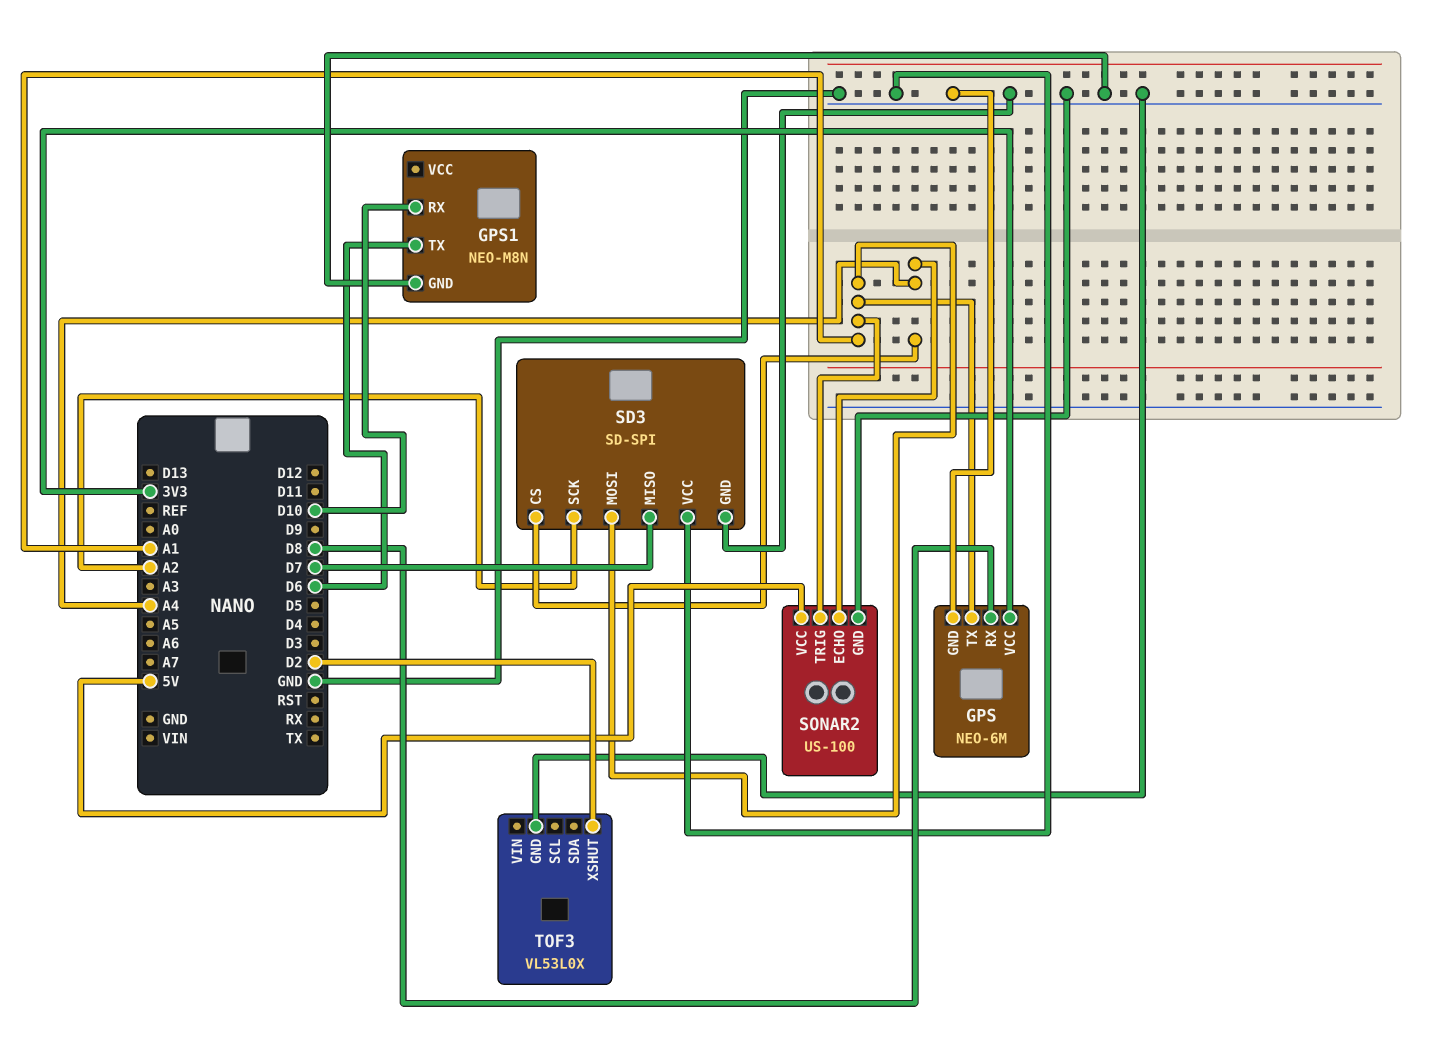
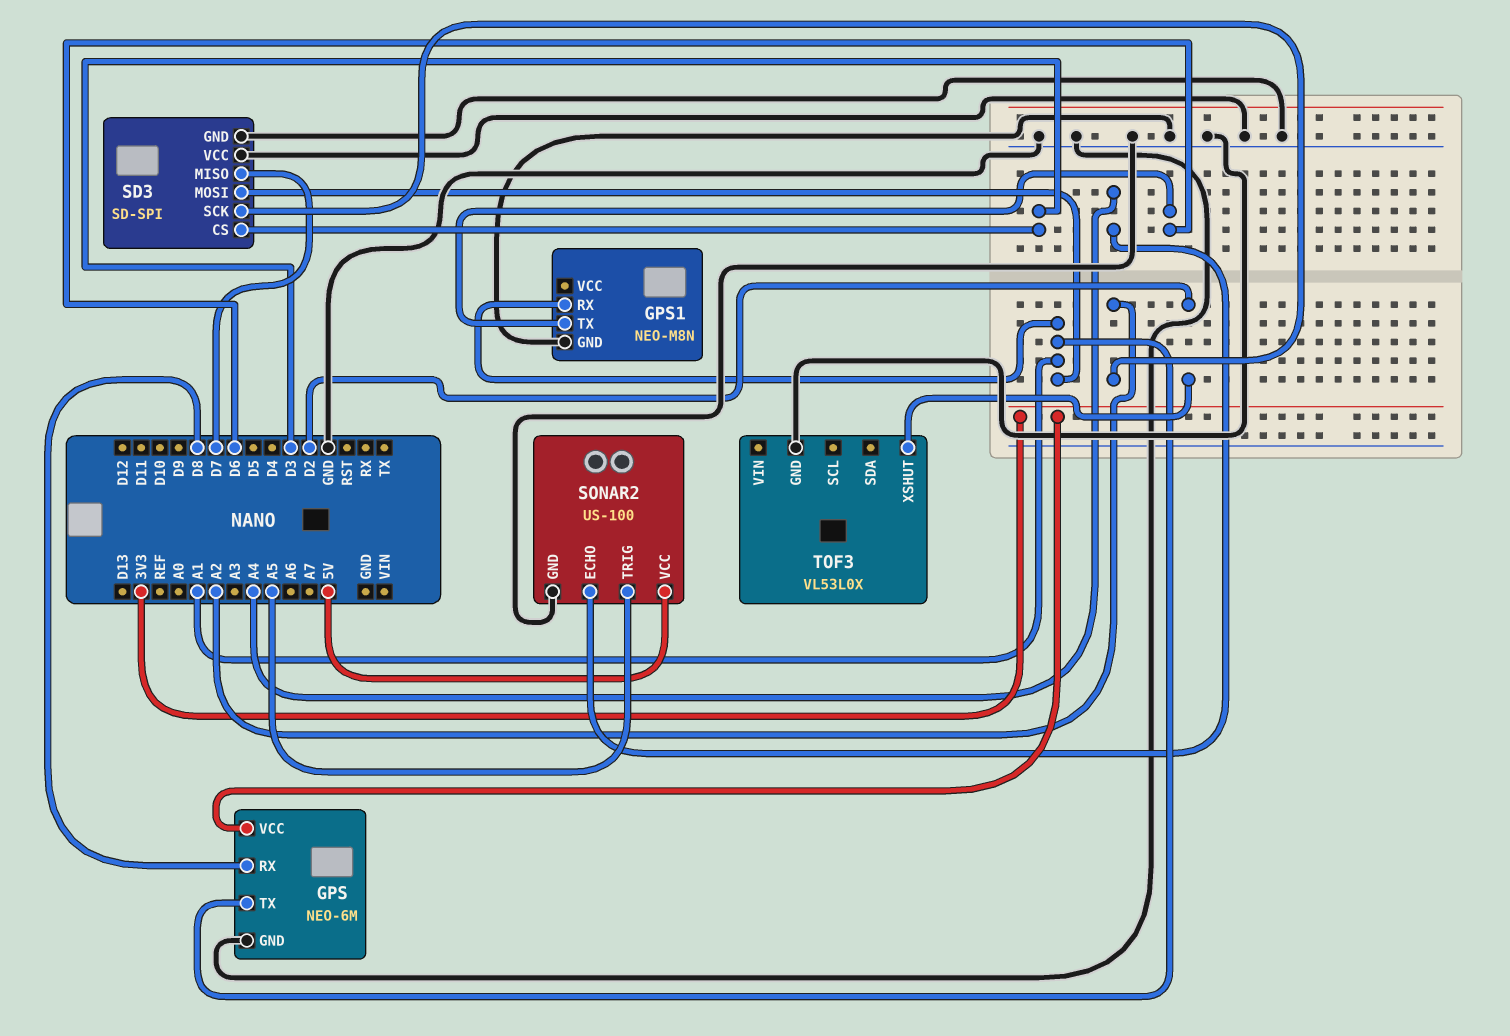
GPS1 pin RX: D10 -> A1
SD3 pin CS: A4 -> D3
SONAR2 pin TRIG: A1 -> A5

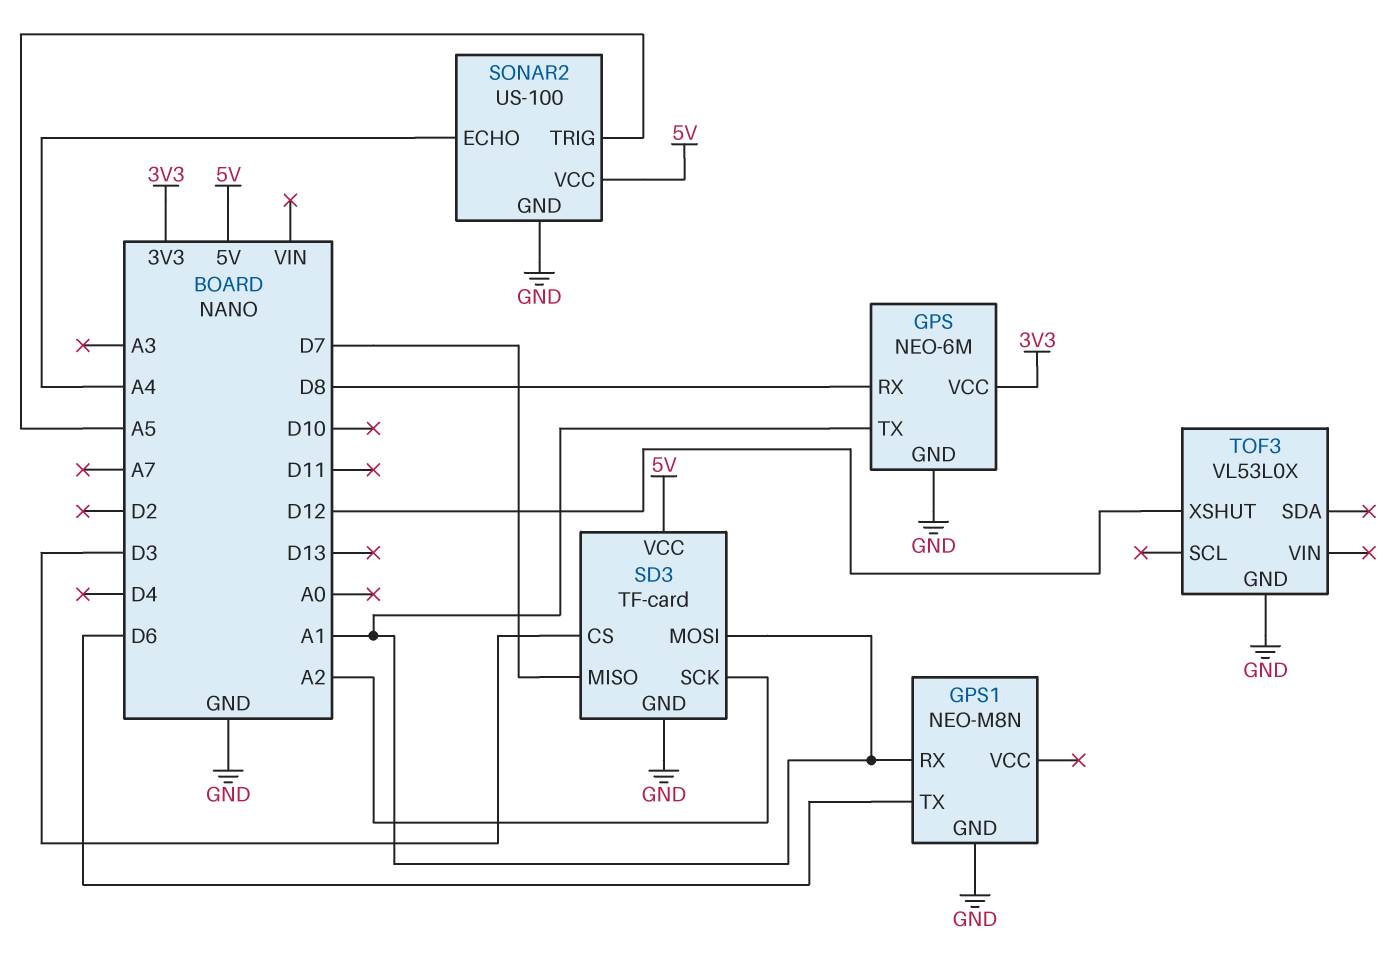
SD3: SD-SPI -> TF-card
SD3 pin VCC: GND -> 5V
TOF3 pin XSHUT: D2 -> D12

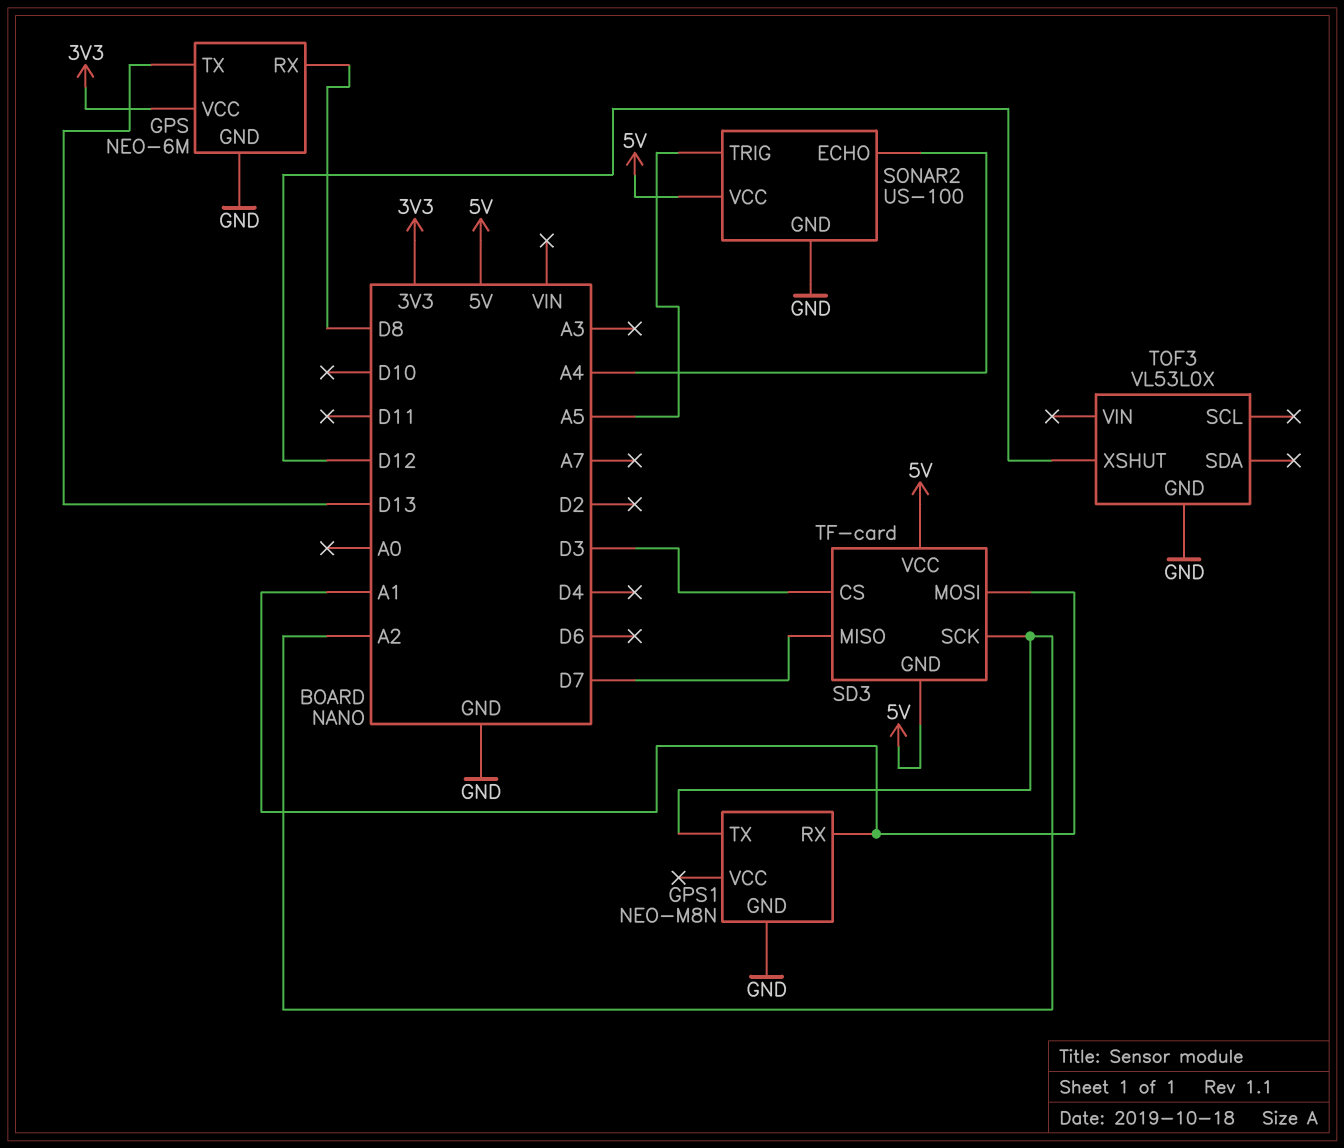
GPS pin TX: A1 -> D13
GPS1 pin TX: D6 -> A2
SD3 pin GND: GND -> 5V

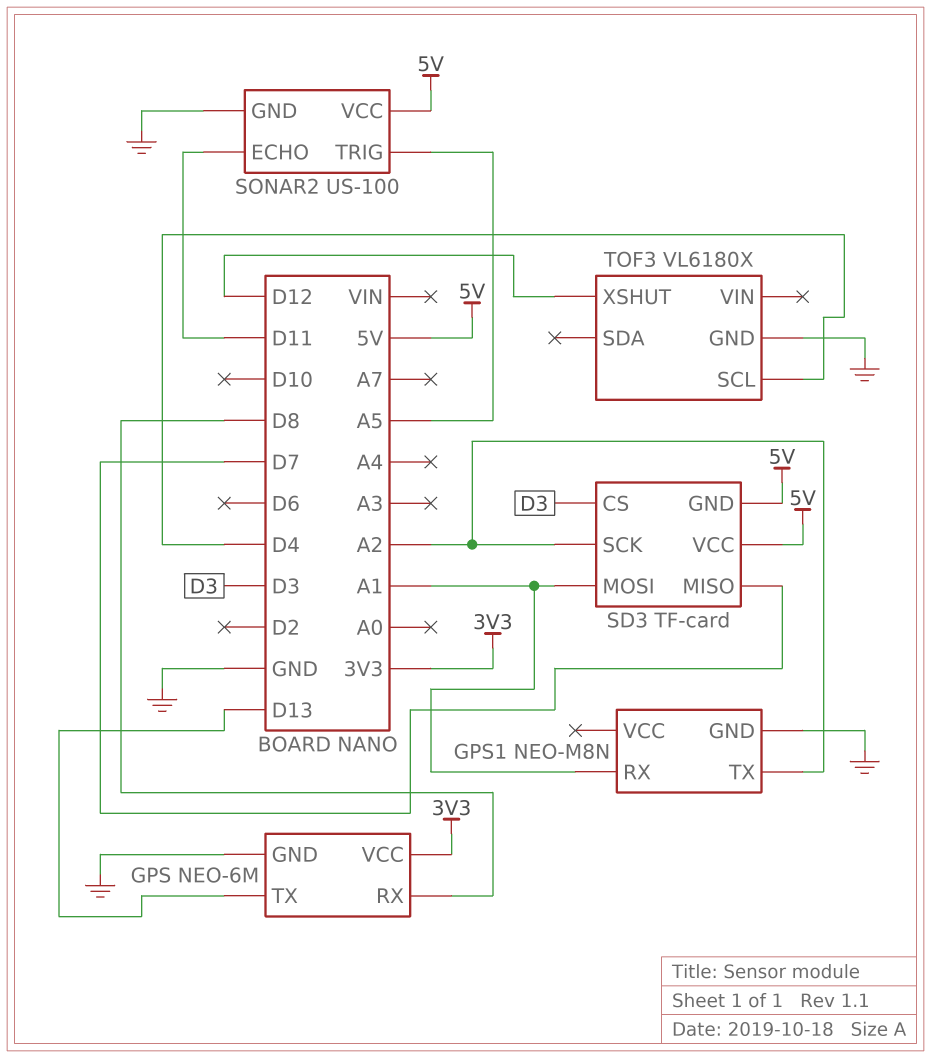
SONAR2 pin ECHO: A4 -> D11
TOF3: VL53L0X -> VL6180X
TOF3 pin SCL: none -> D4

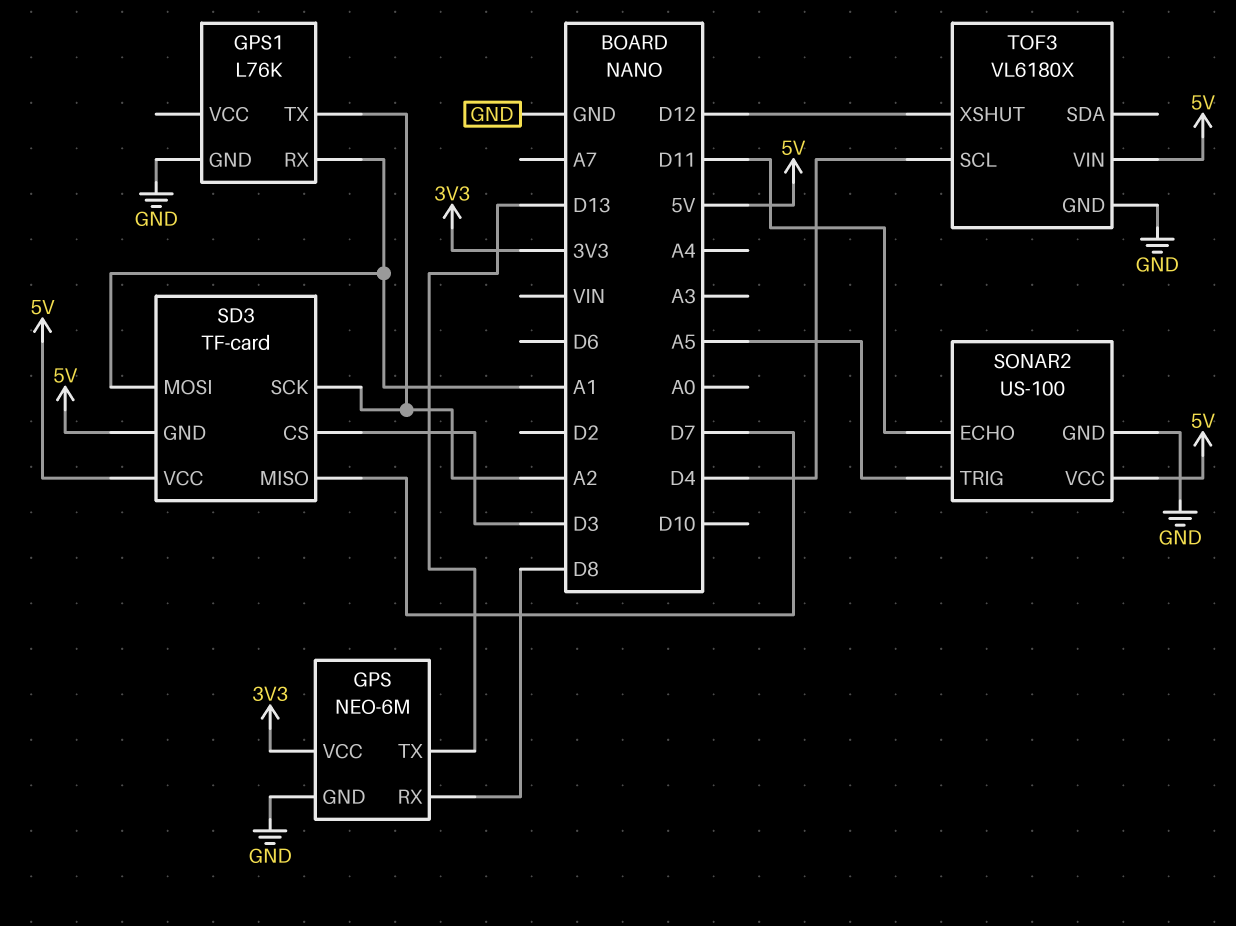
GPS1: NEO-M8N -> L76K
TOF3 pin VIN: none -> 5V

